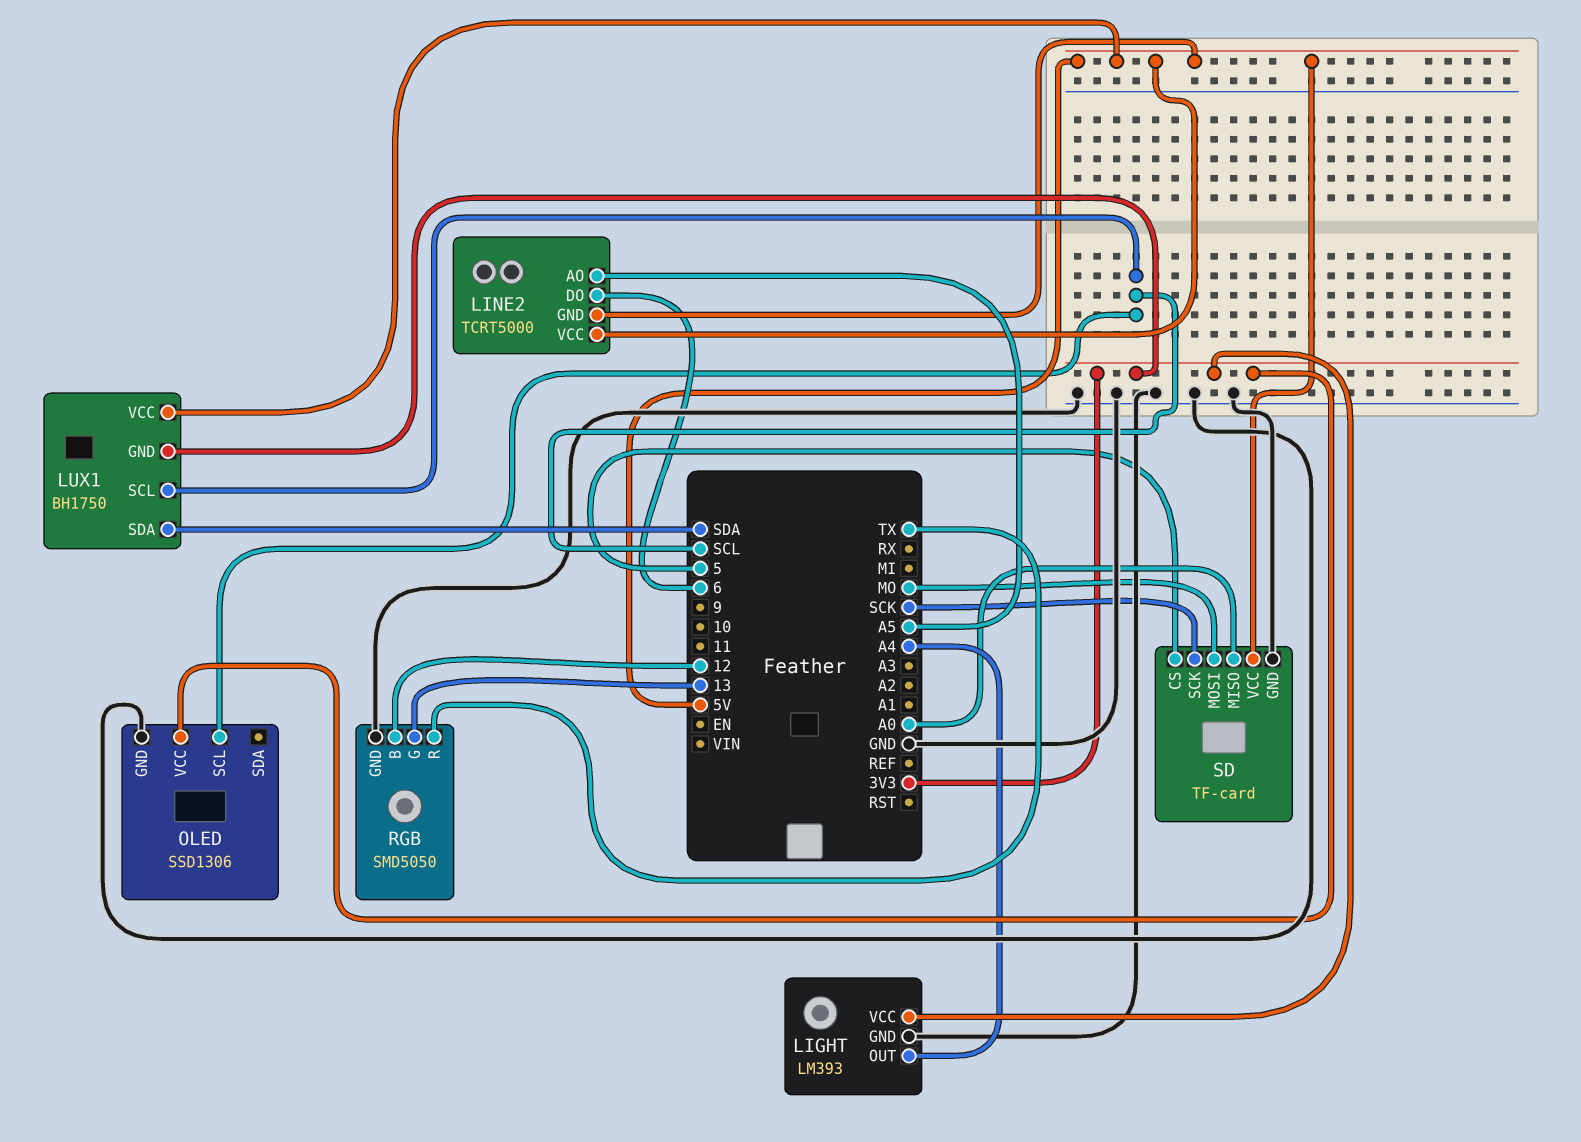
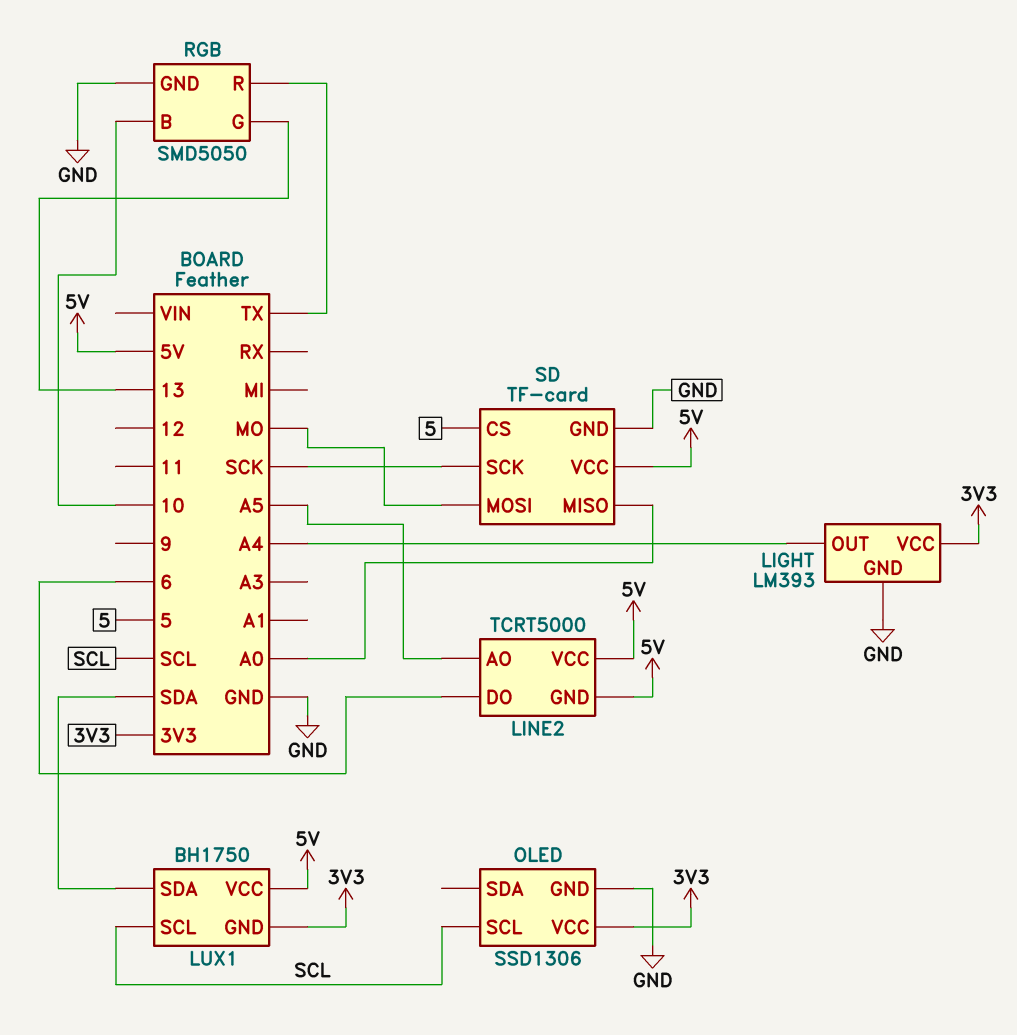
RGB pin B: 12 -> 10

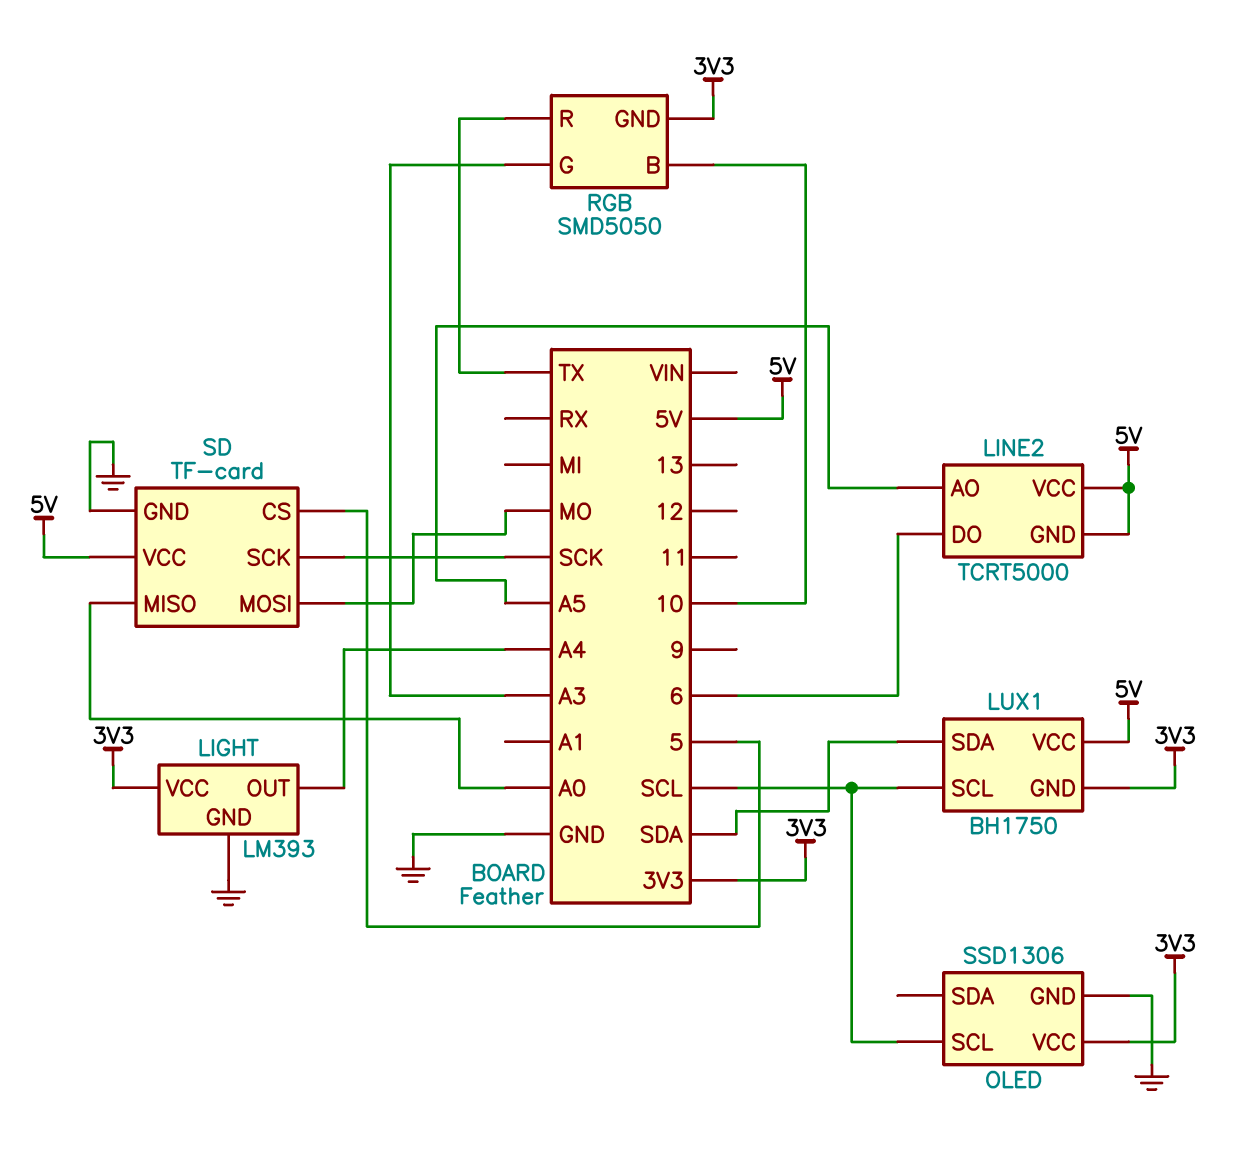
RGB pin G: 13 -> A3
RGB pin GND: GND -> 3V3

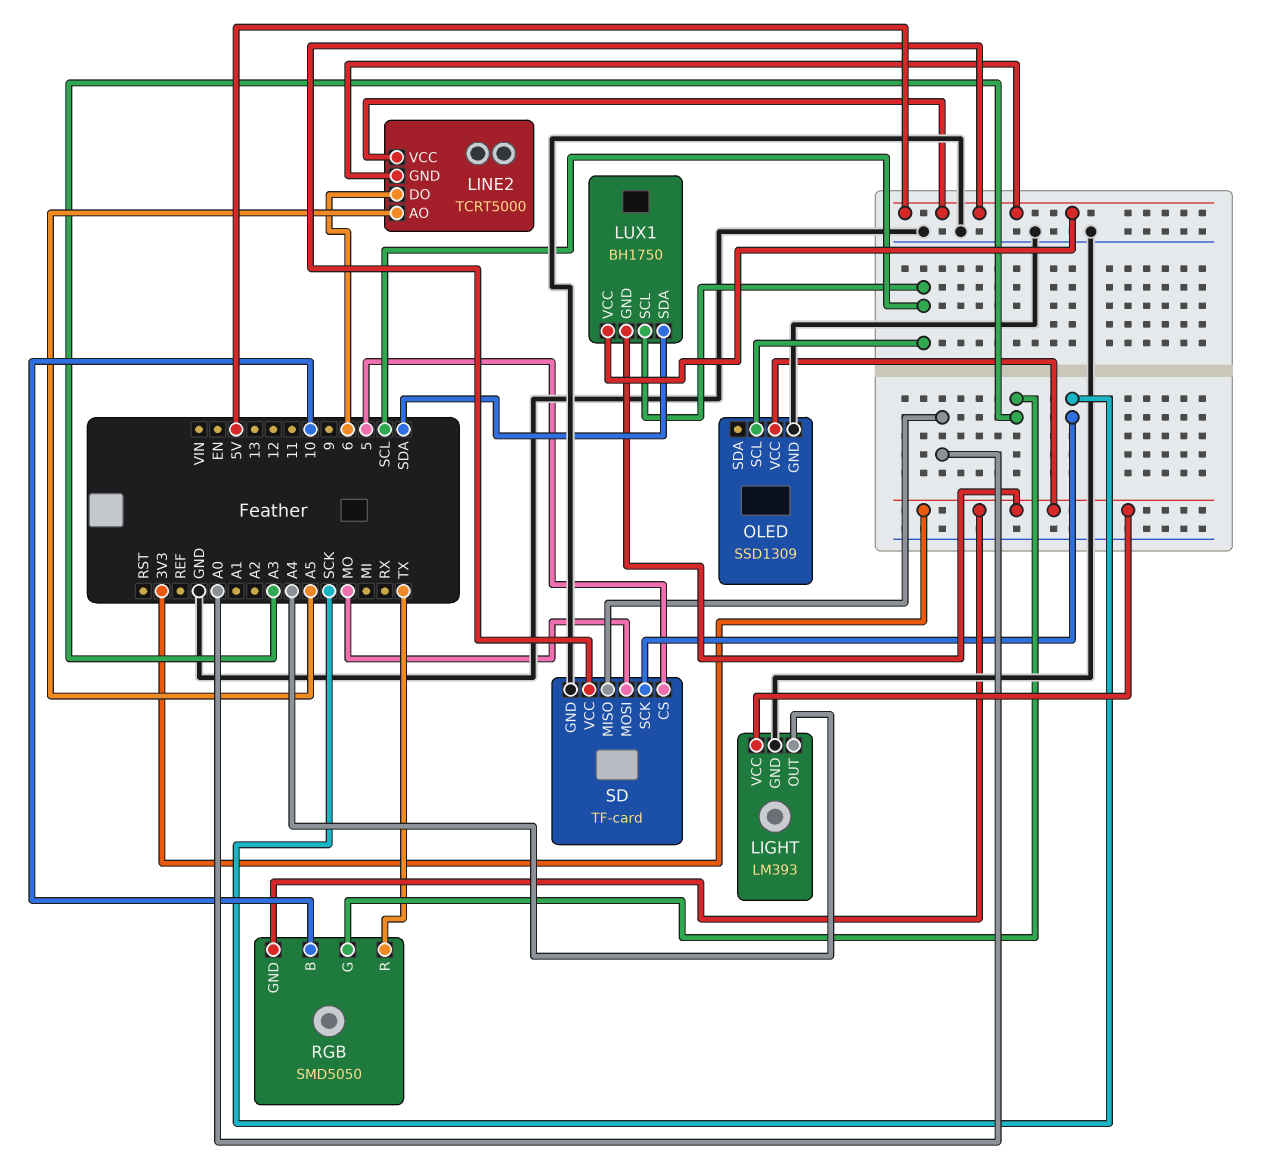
OLED: SSD1306 -> SSD1309

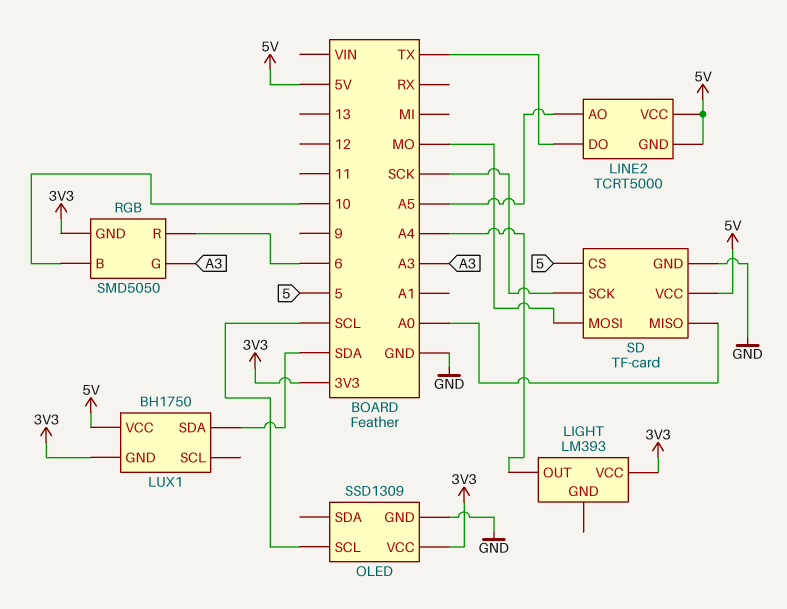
LIGHT pin GND: GND -> none
LINE2 pin DO: 6 -> TX
LUX1 pin SCL: SCL -> none
RGB pin R: TX -> 6

